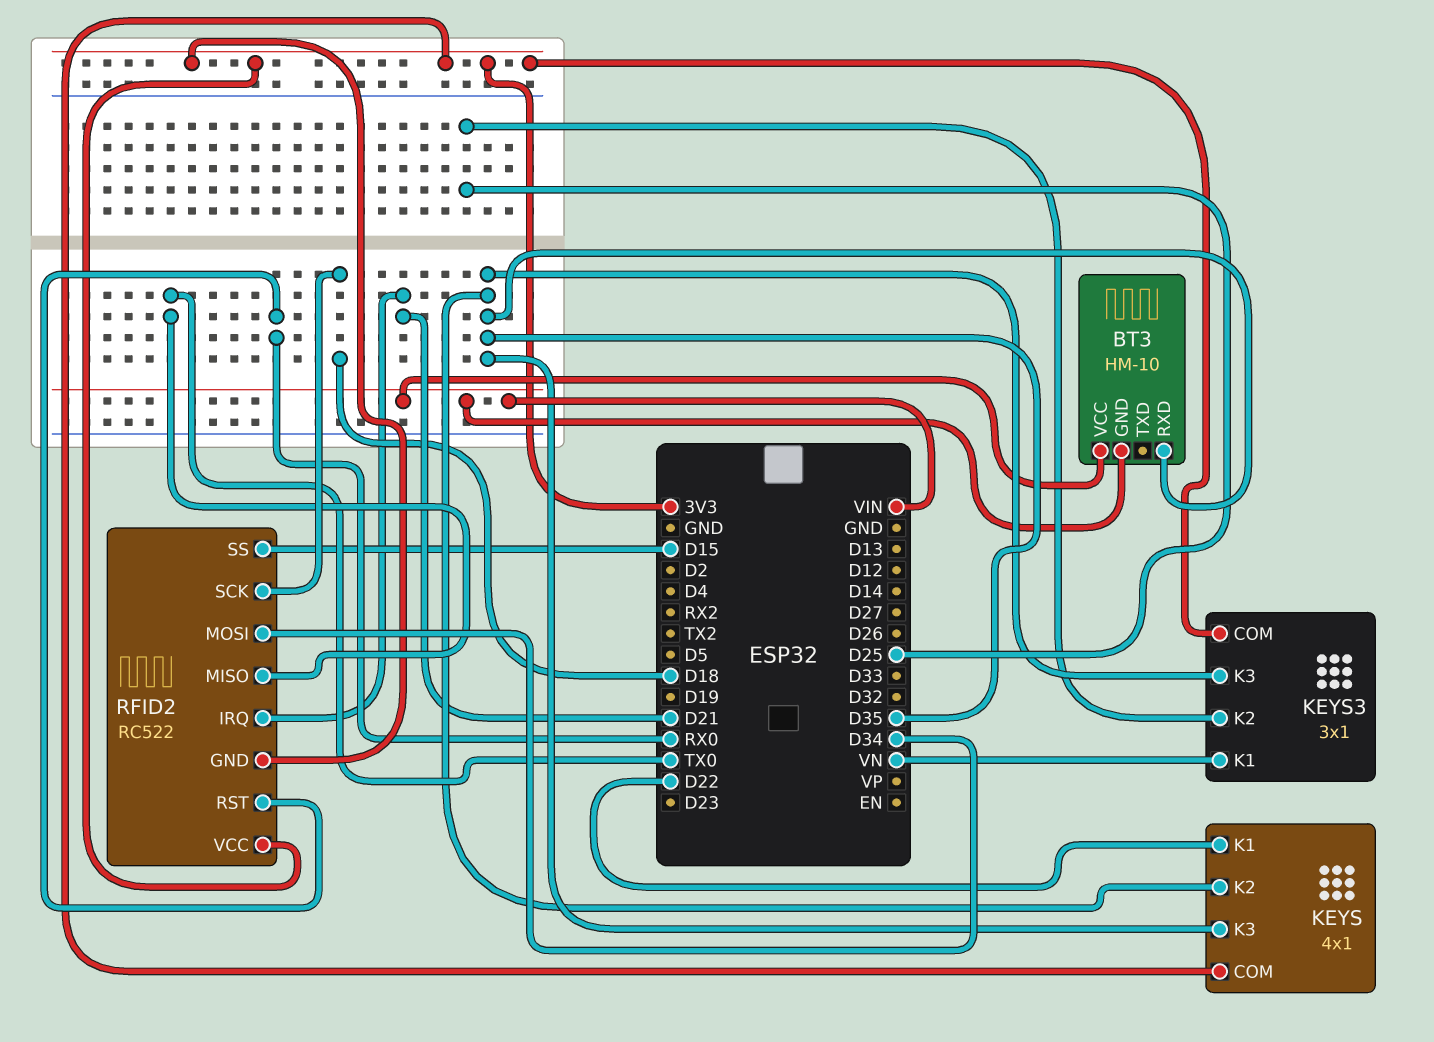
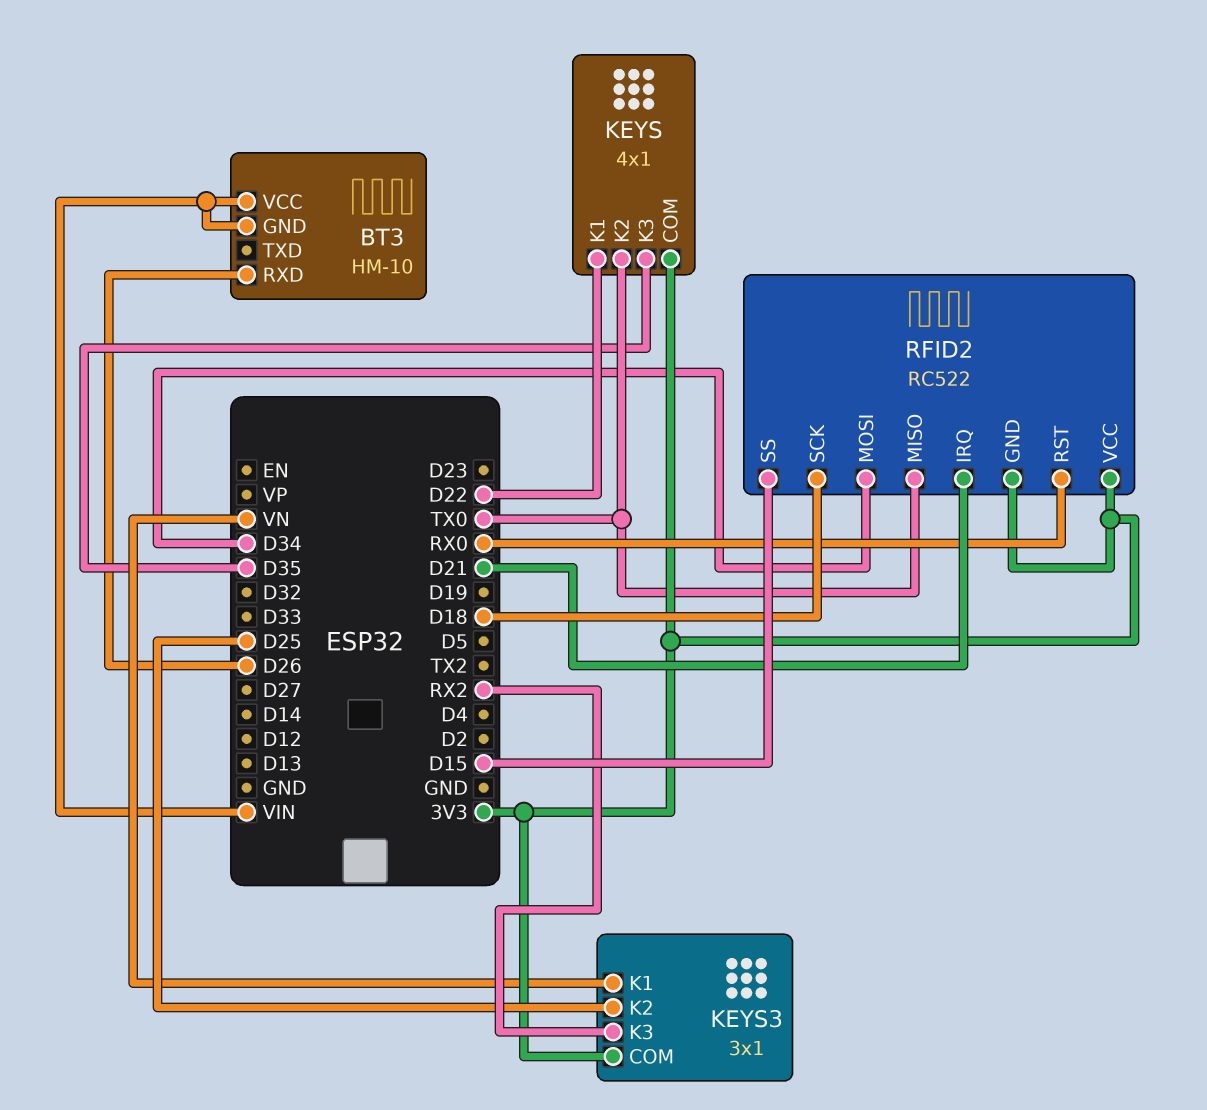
BT3 pin RXD: D35 -> D26
KEYS pin K2: D35 -> TX0
KEYS3 pin K3: D35 -> RX2

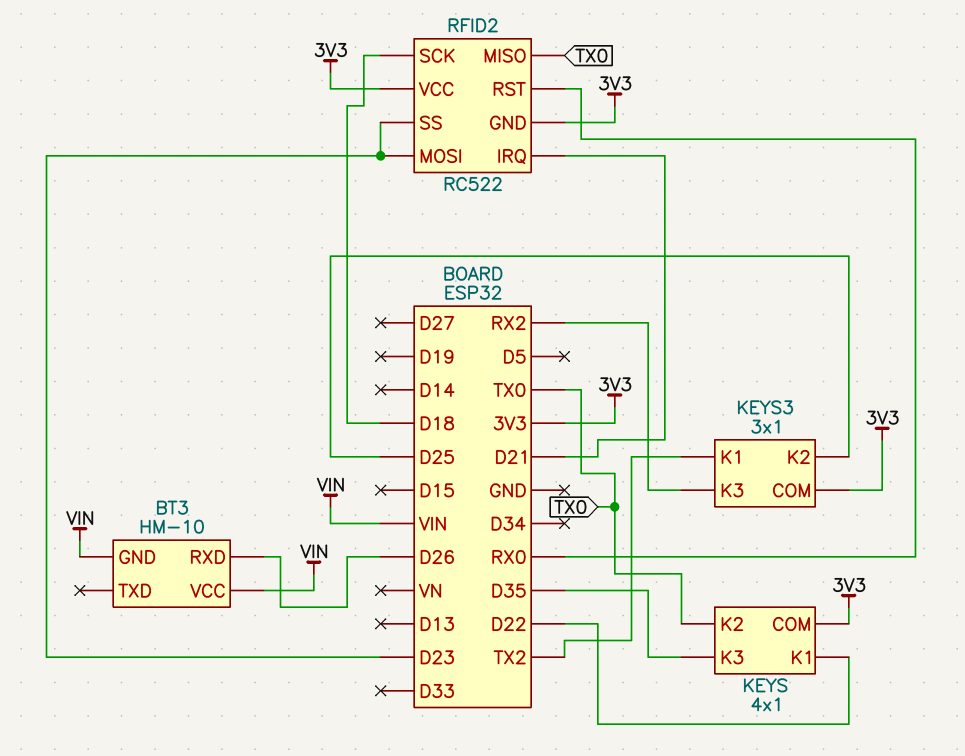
KEYS3 pin K1: VN -> TX2
RFID2 pin MOSI: D34 -> D23
RFID2 pin SS: D15 -> D23

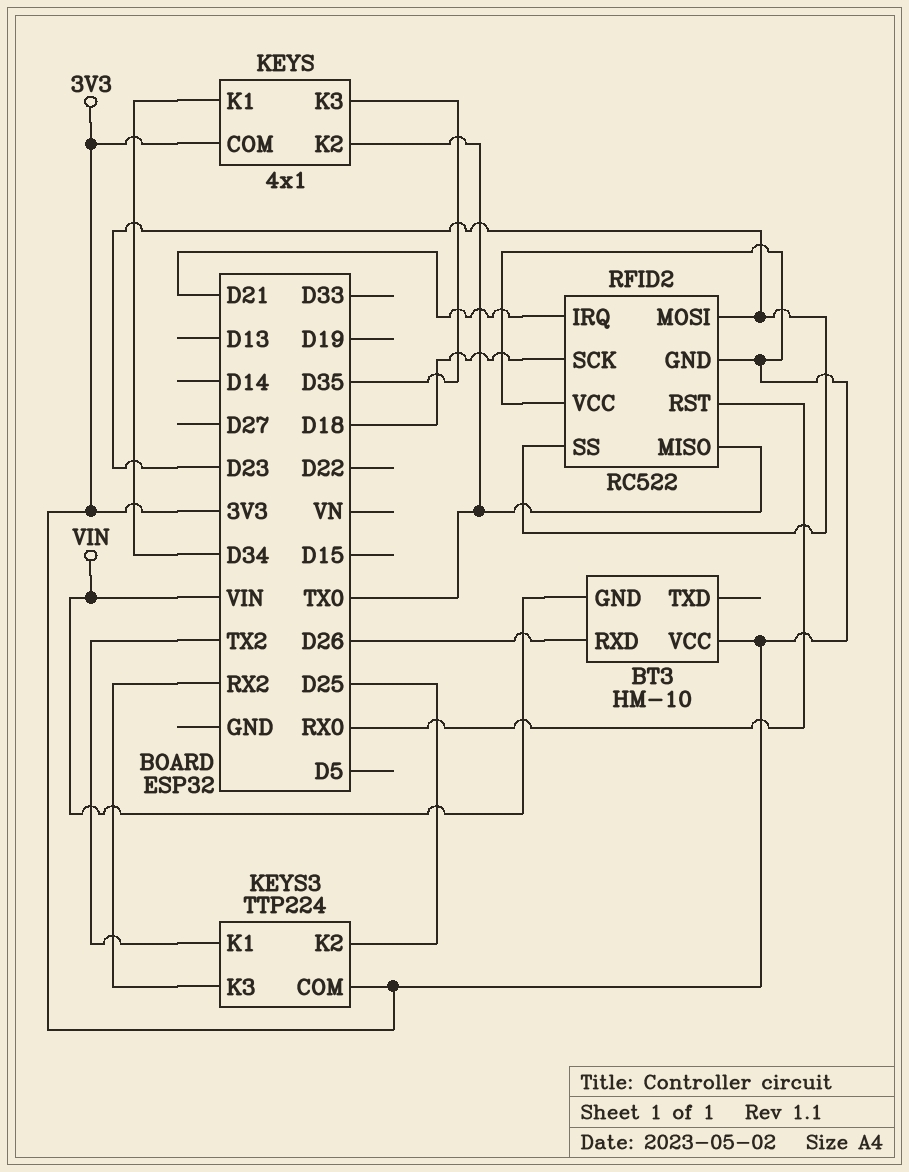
BT3 pin VCC: VIN -> 3V3
KEYS pin K1: D22 -> D34
KEYS3: 3x1 -> TTP224

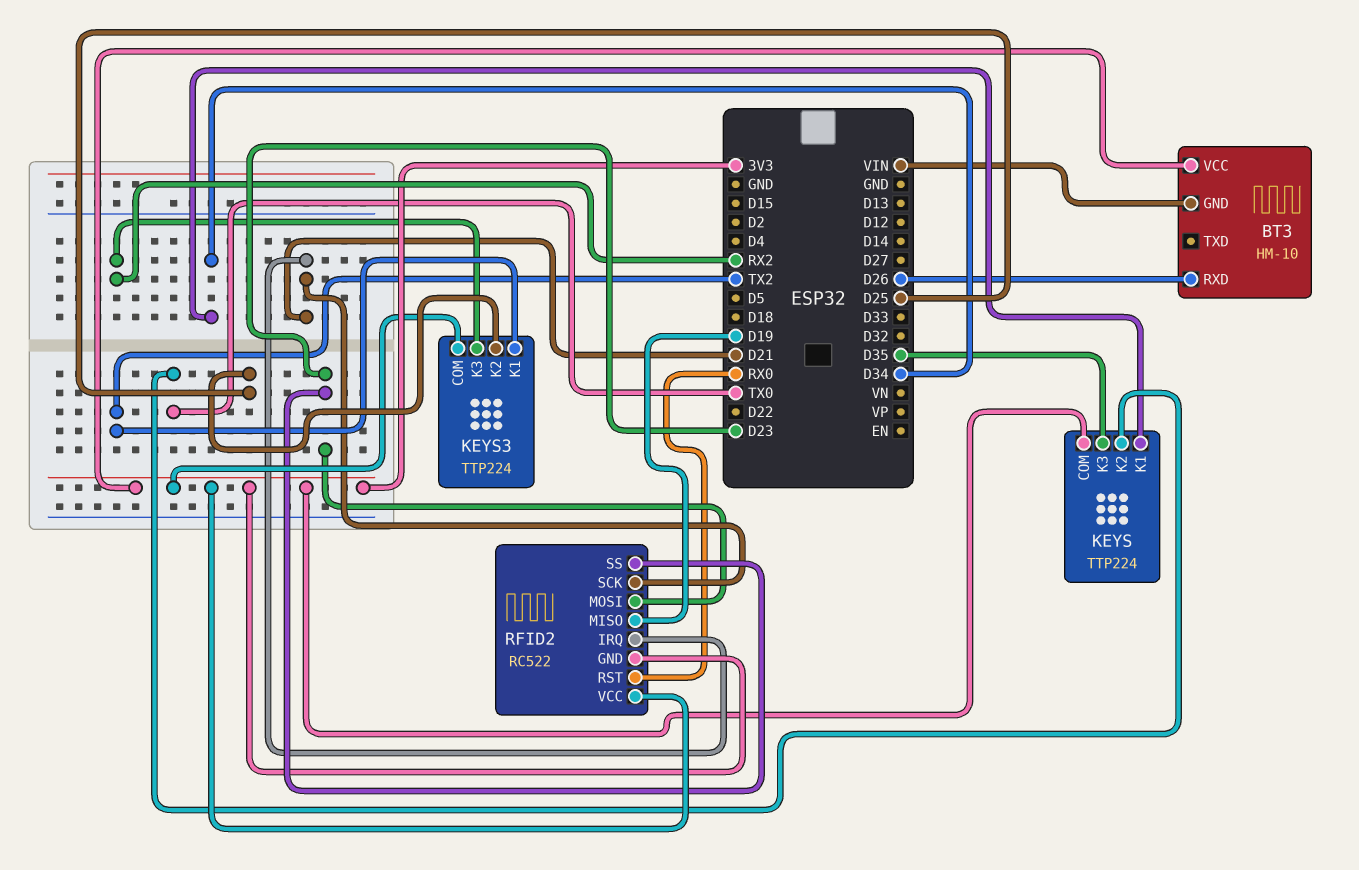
KEYS: 4x1 -> TTP224
RFID2 pin MISO: TX0 -> D19
RFID2 pin SCK: D18 -> D21

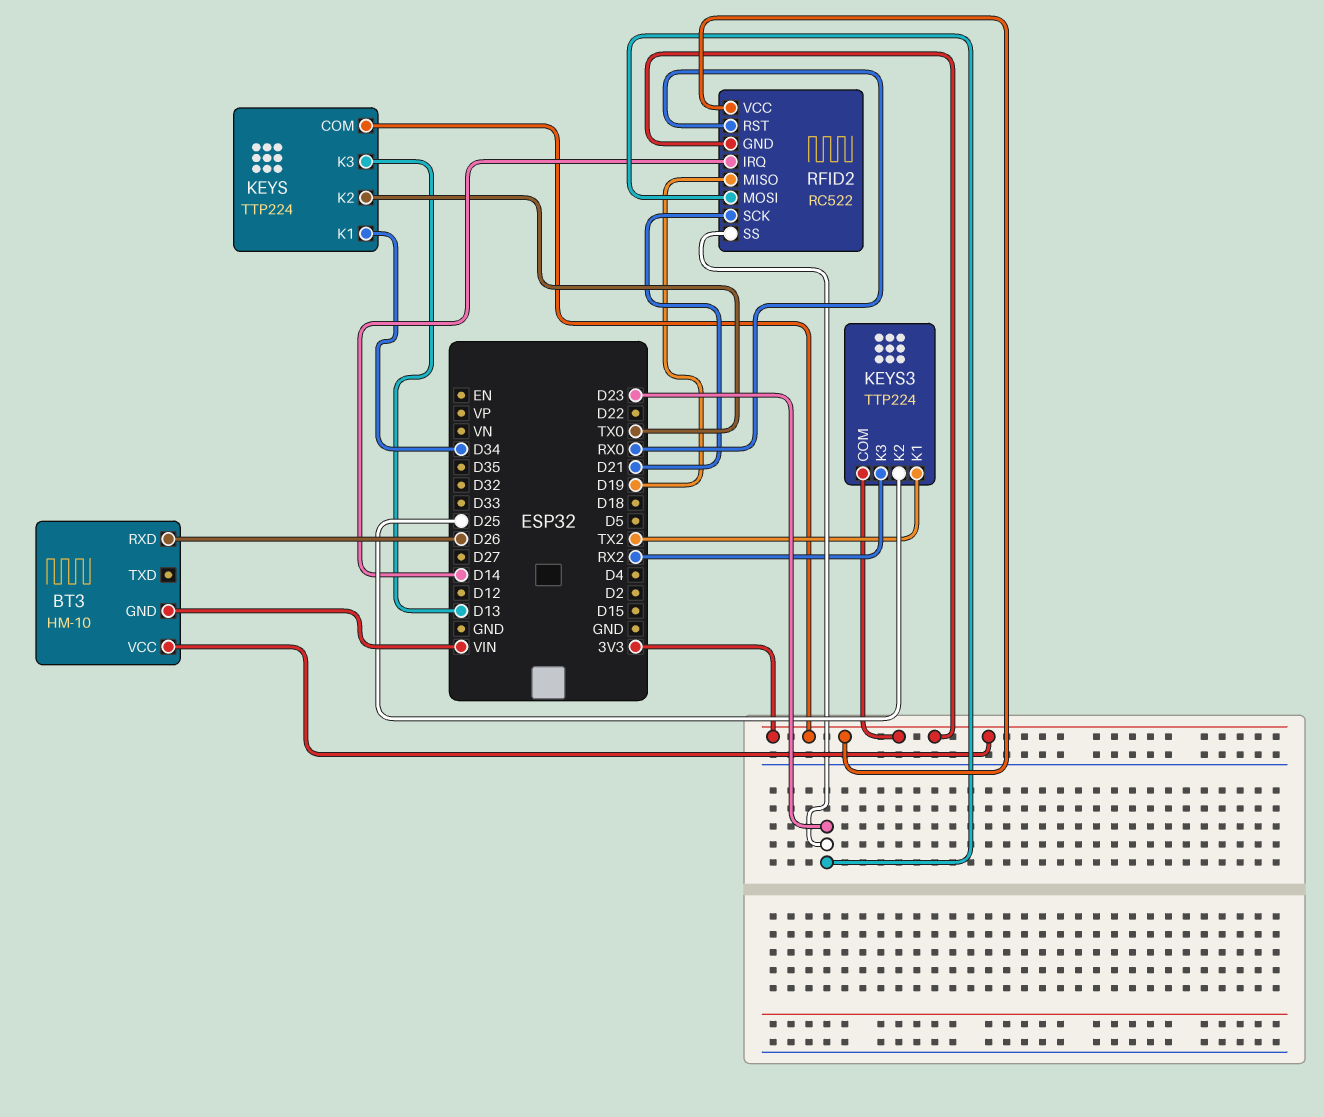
KEYS pin K3: D35 -> D13
RFID2 pin IRQ: D21 -> D14

